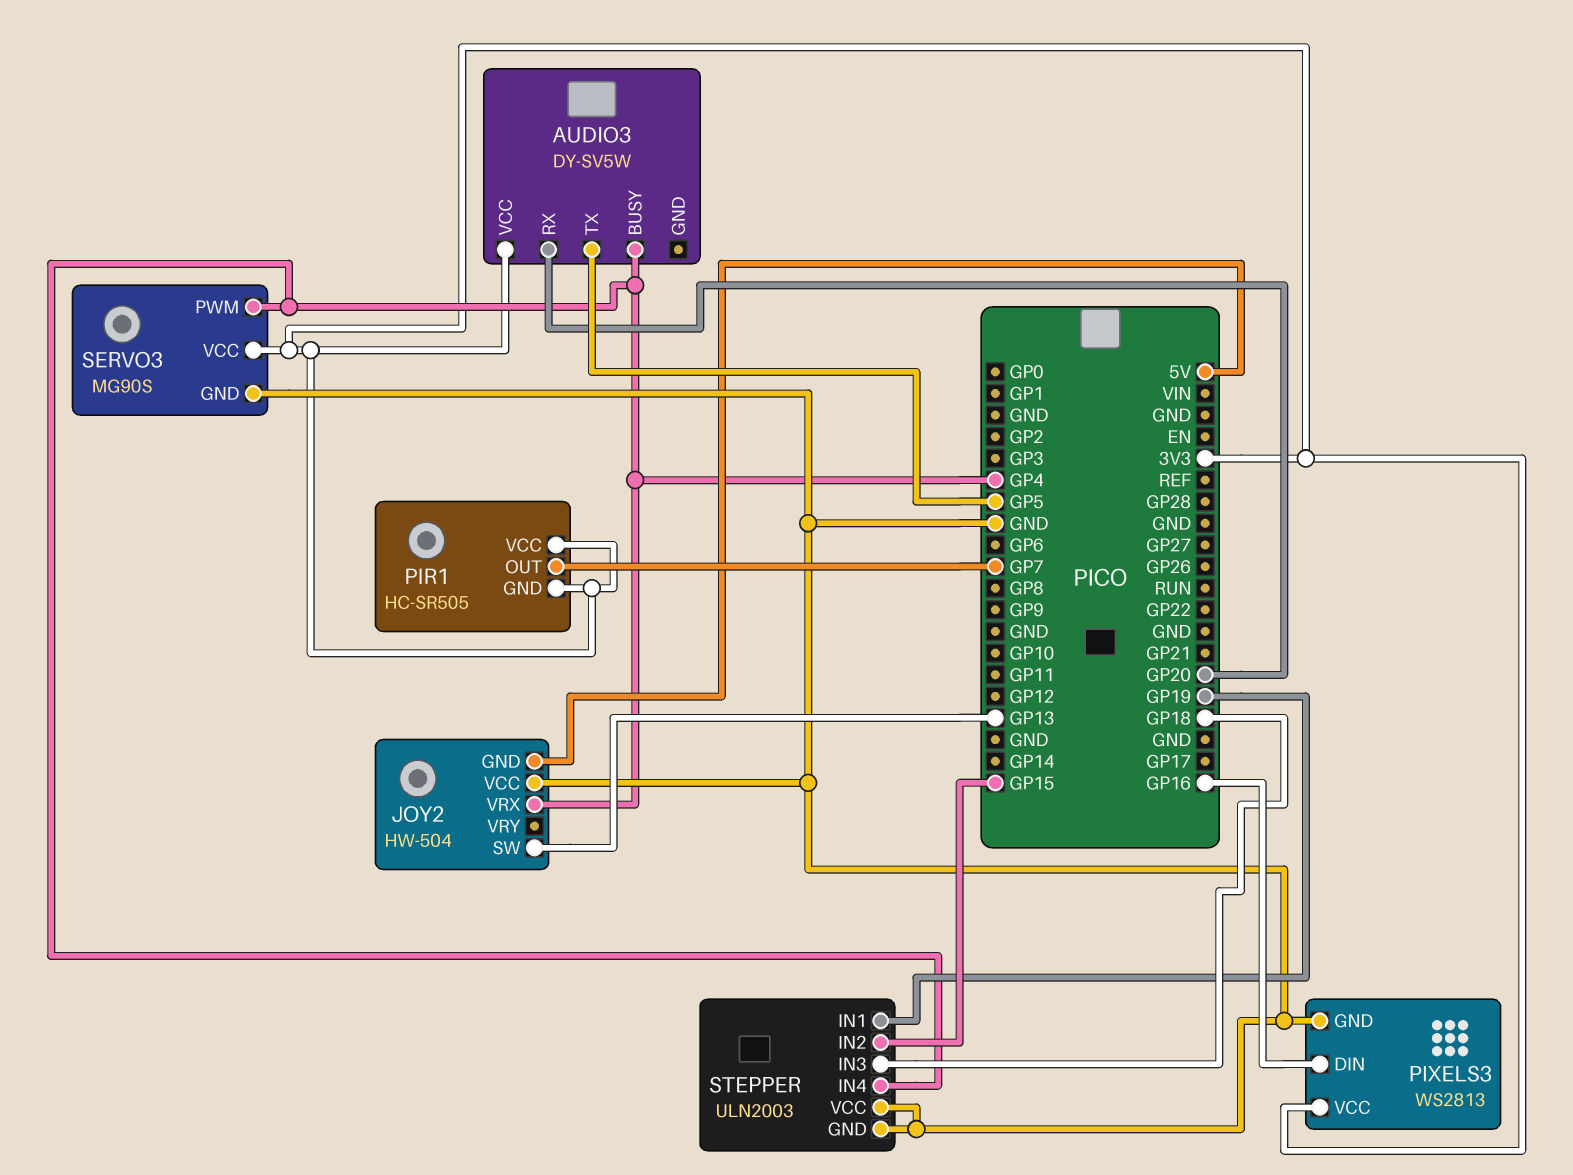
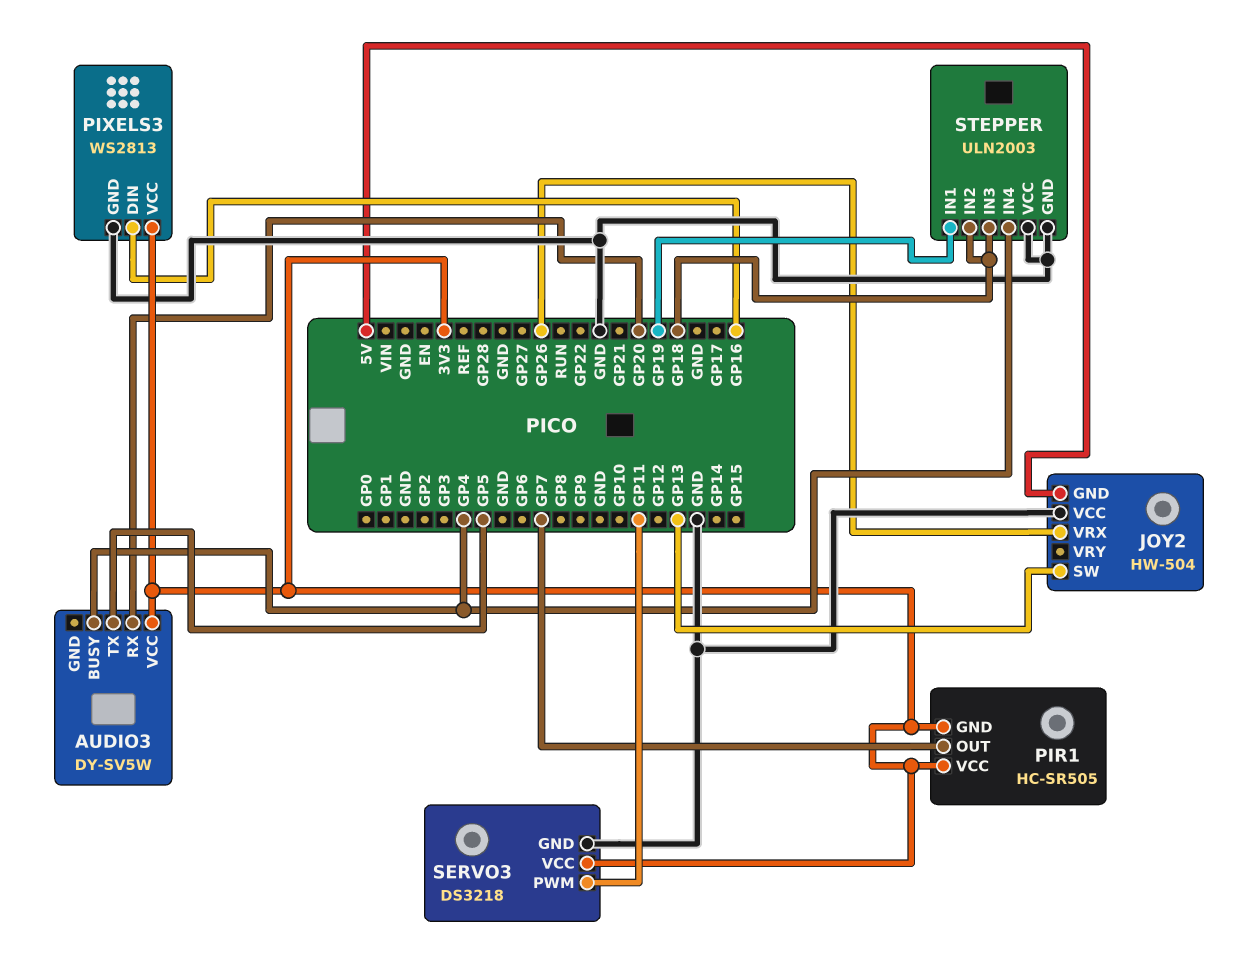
JOY2 pin VRX: GP4 -> GP26
SERVO3: MG90S -> DS3218
SERVO3 pin PWM: GP4 -> GP11
STEPPER pin IN2: GP15 -> GP18

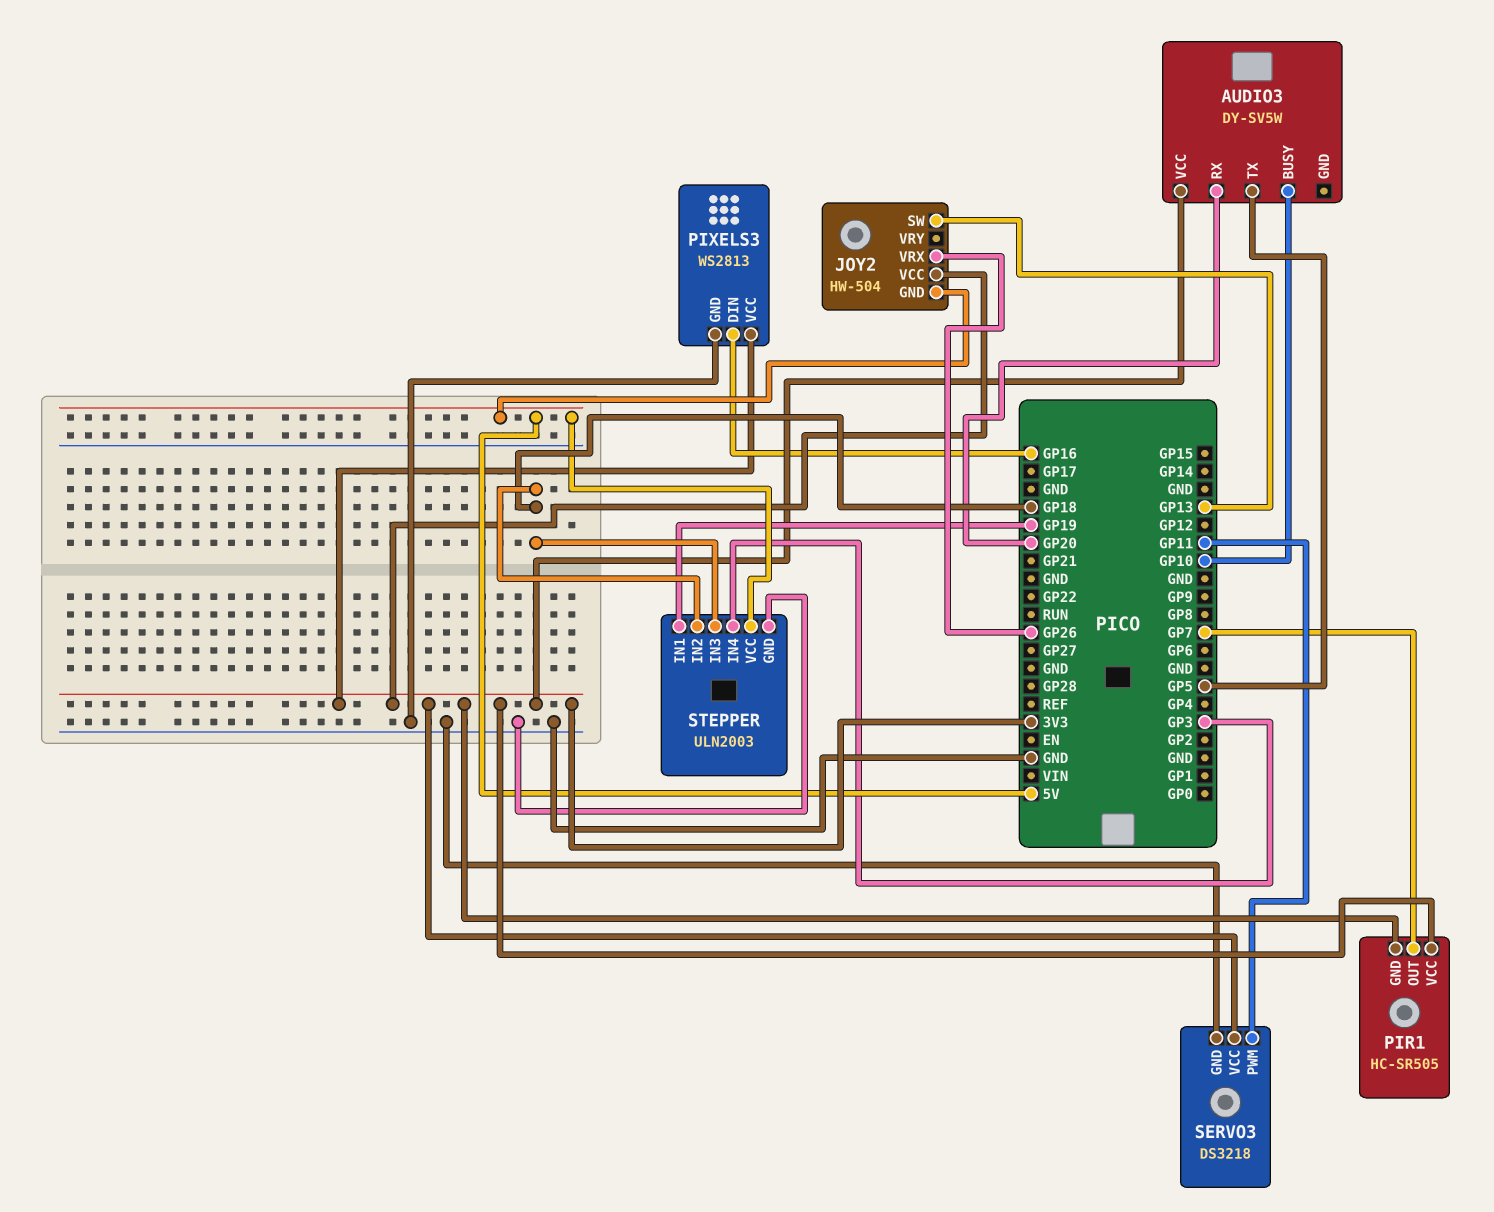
AUDIO3 pin BUSY: GP4 -> GP10
JOY2 pin VCC: GND -> 3V3
STEPPER pin IN4: GP4 -> GP3
STEPPER pin VCC: GND -> 5V

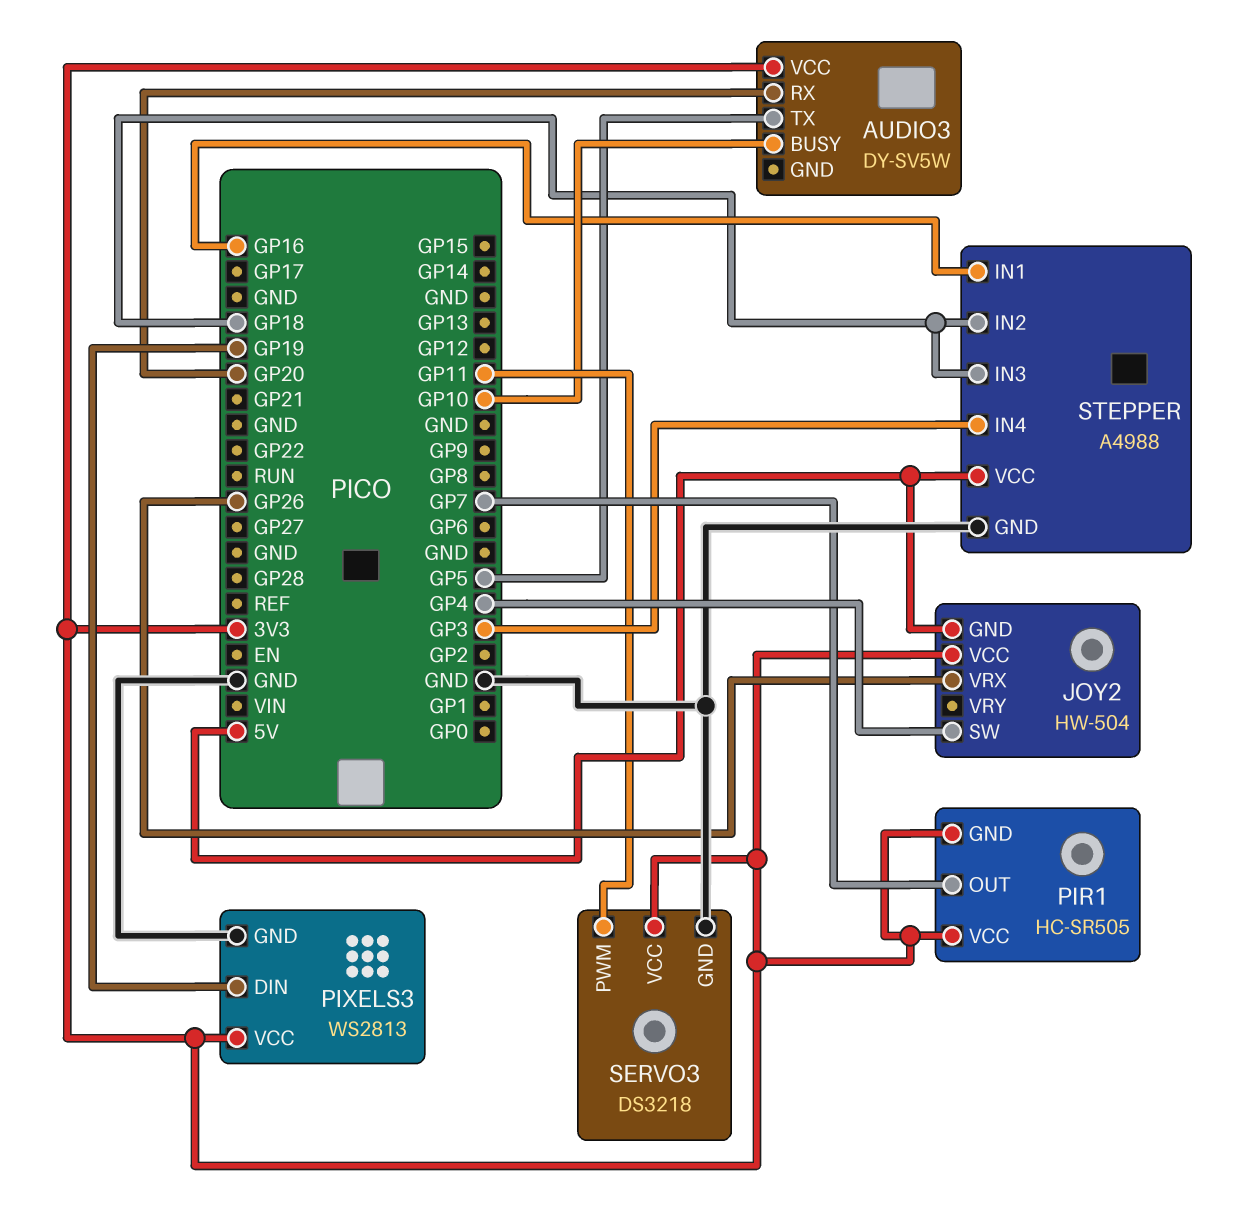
JOY2 pin SW: GP13 -> GP4
PIXELS3 pin DIN: GP16 -> GP19
STEPPER: ULN2003 -> A4988
STEPPER pin IN1: GP19 -> GP16

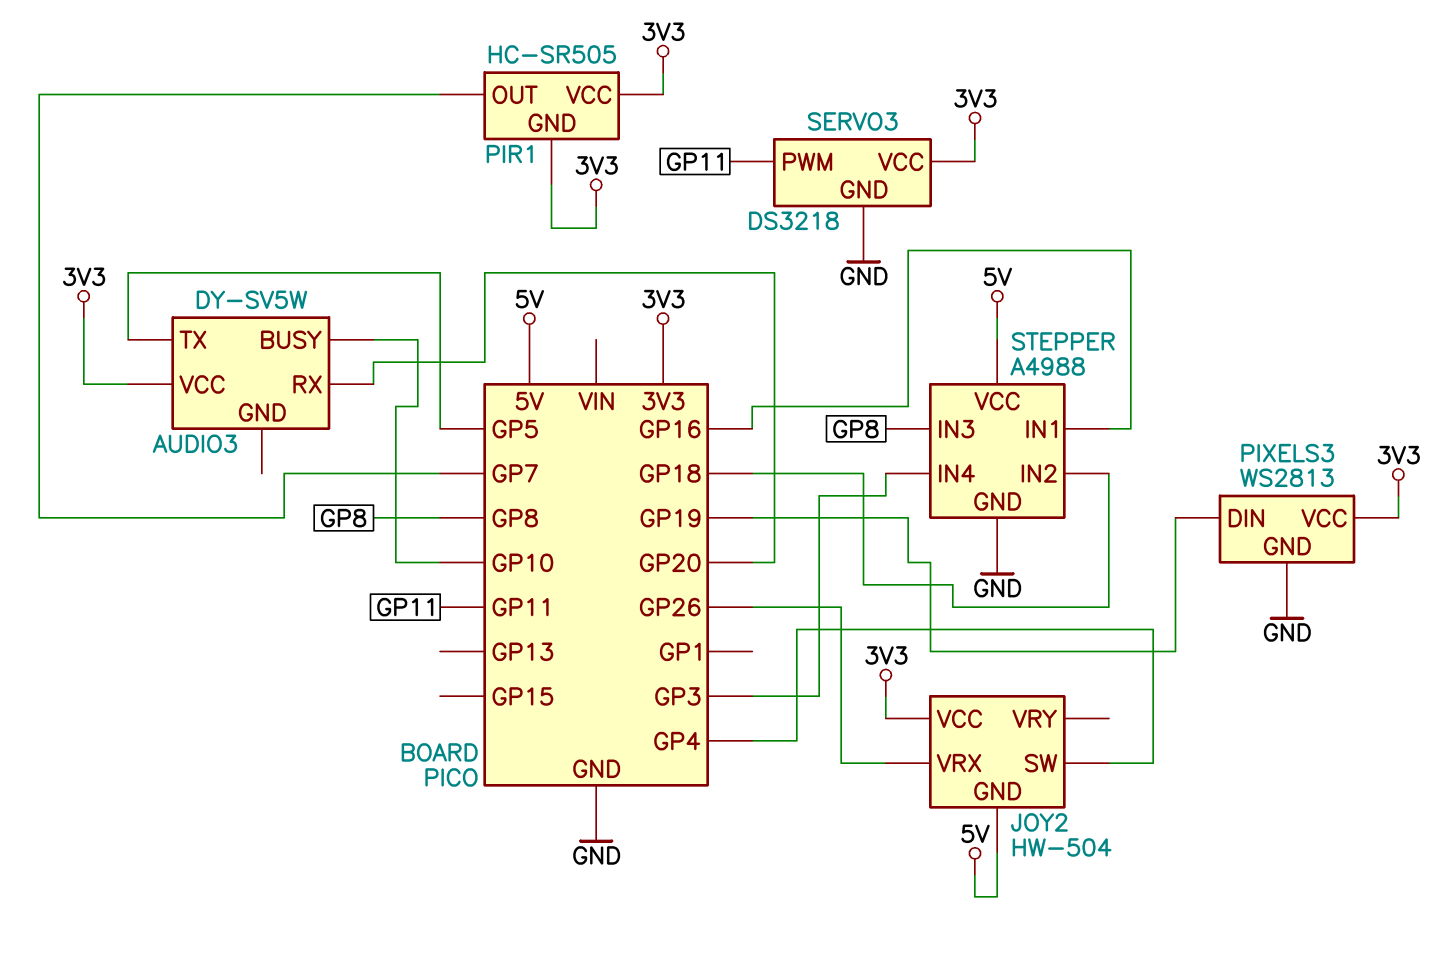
STEPPER pin IN3: GP18 -> GP8

